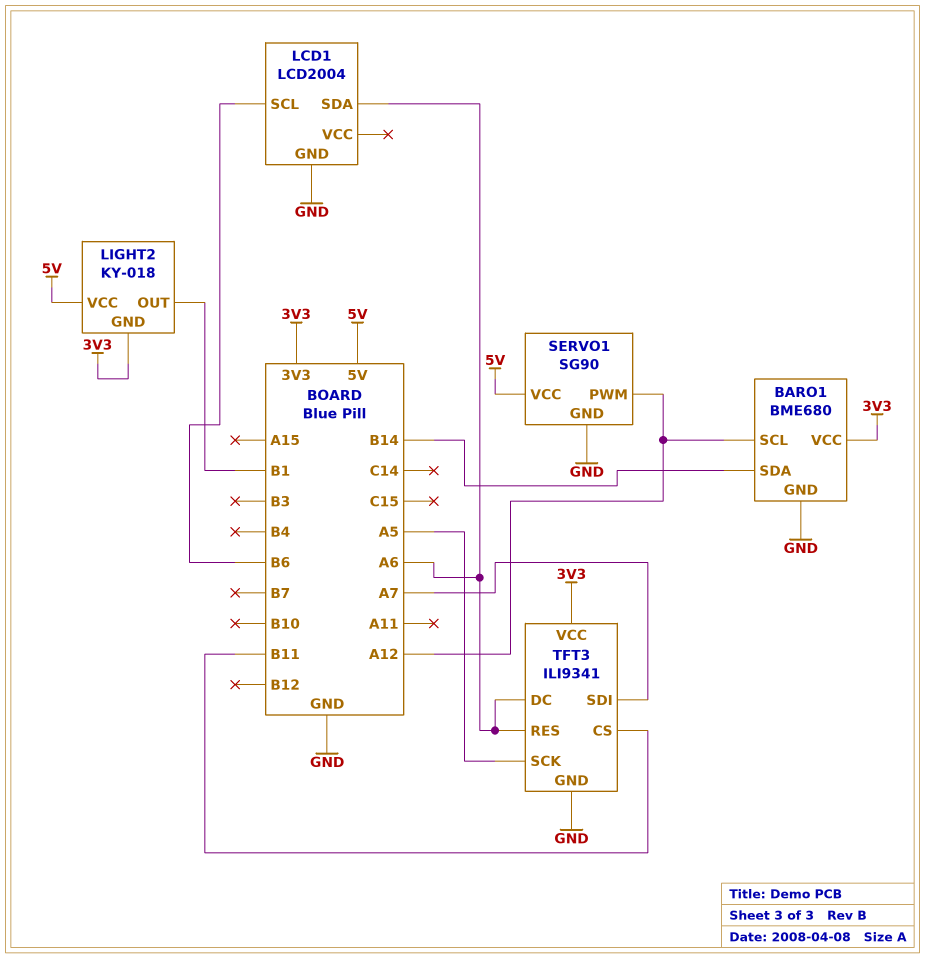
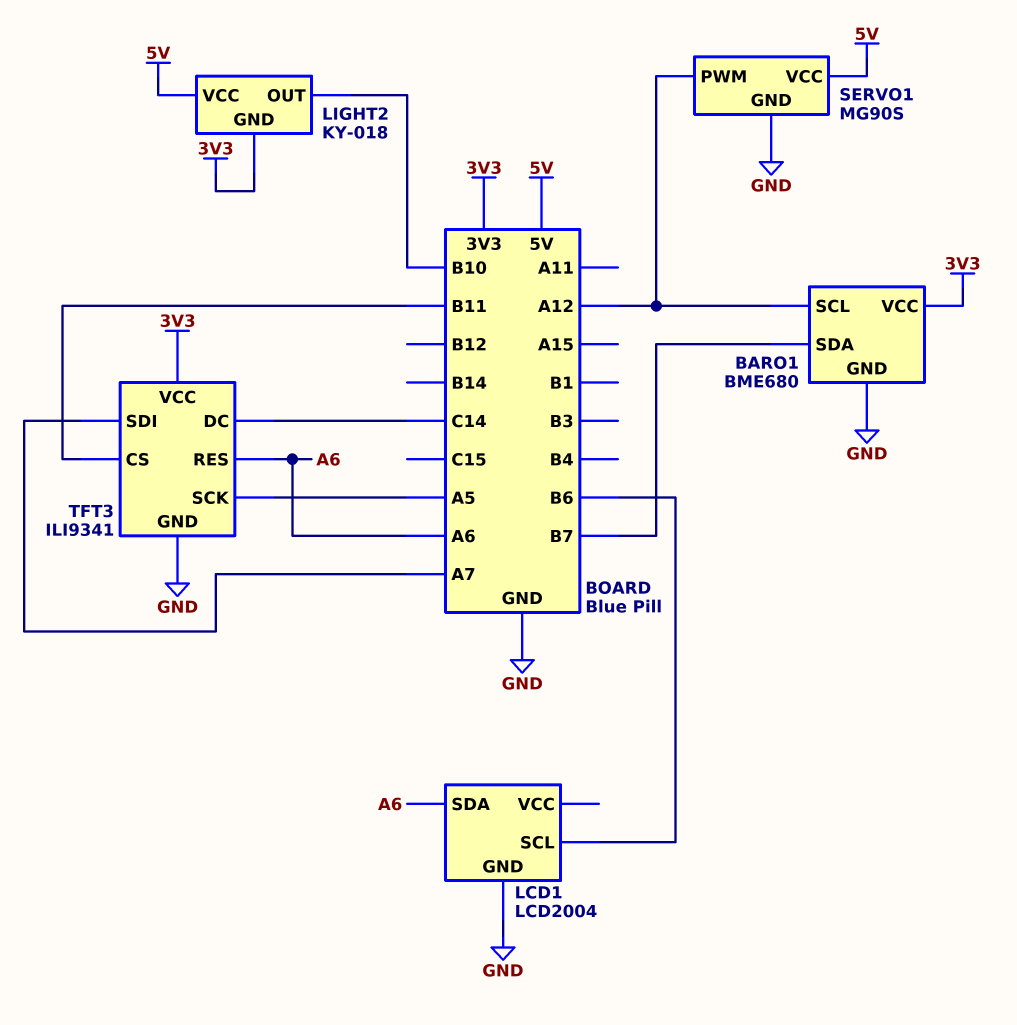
BARO1 pin SDA: B14 -> B7
LIGHT2 pin OUT: B1 -> B10
SERVO1: SG90 -> MG90S
TFT3 pin DC: A6 -> C14

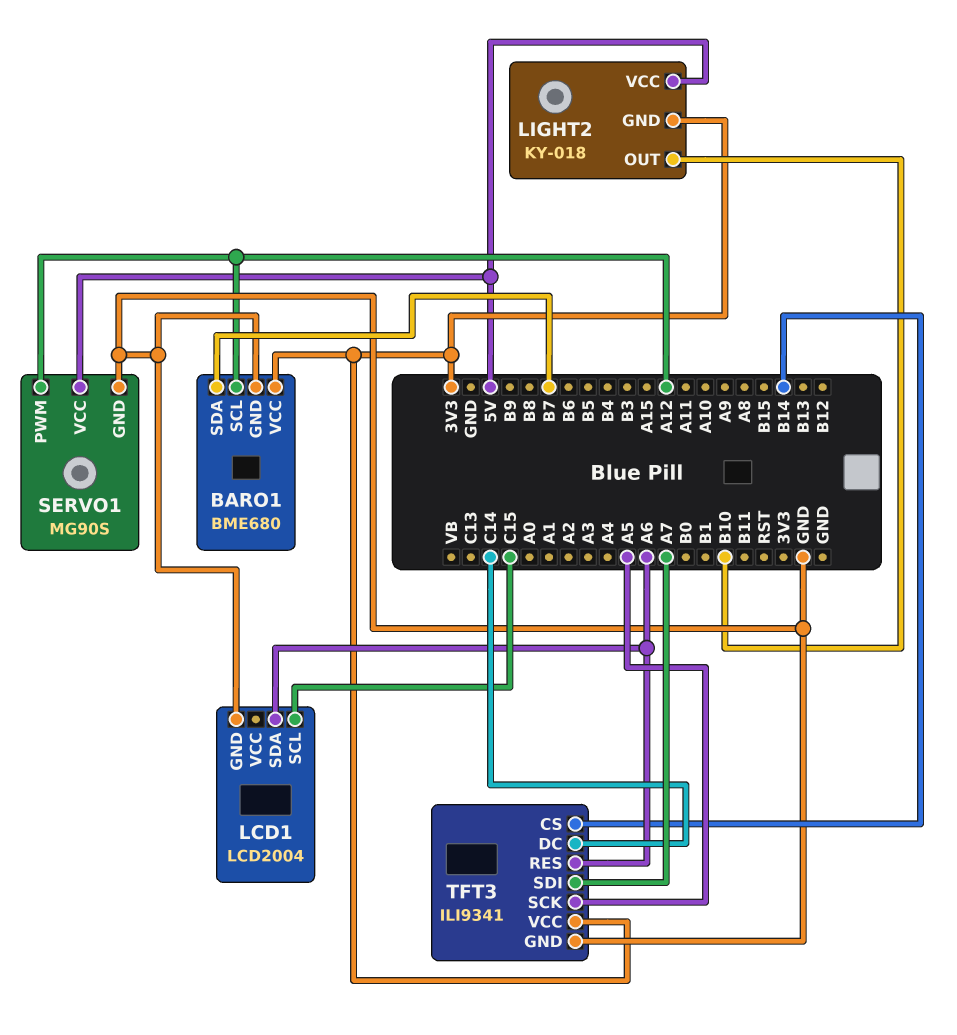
LCD1 pin SCL: B6 -> C15
TFT3 pin CS: B11 -> B14

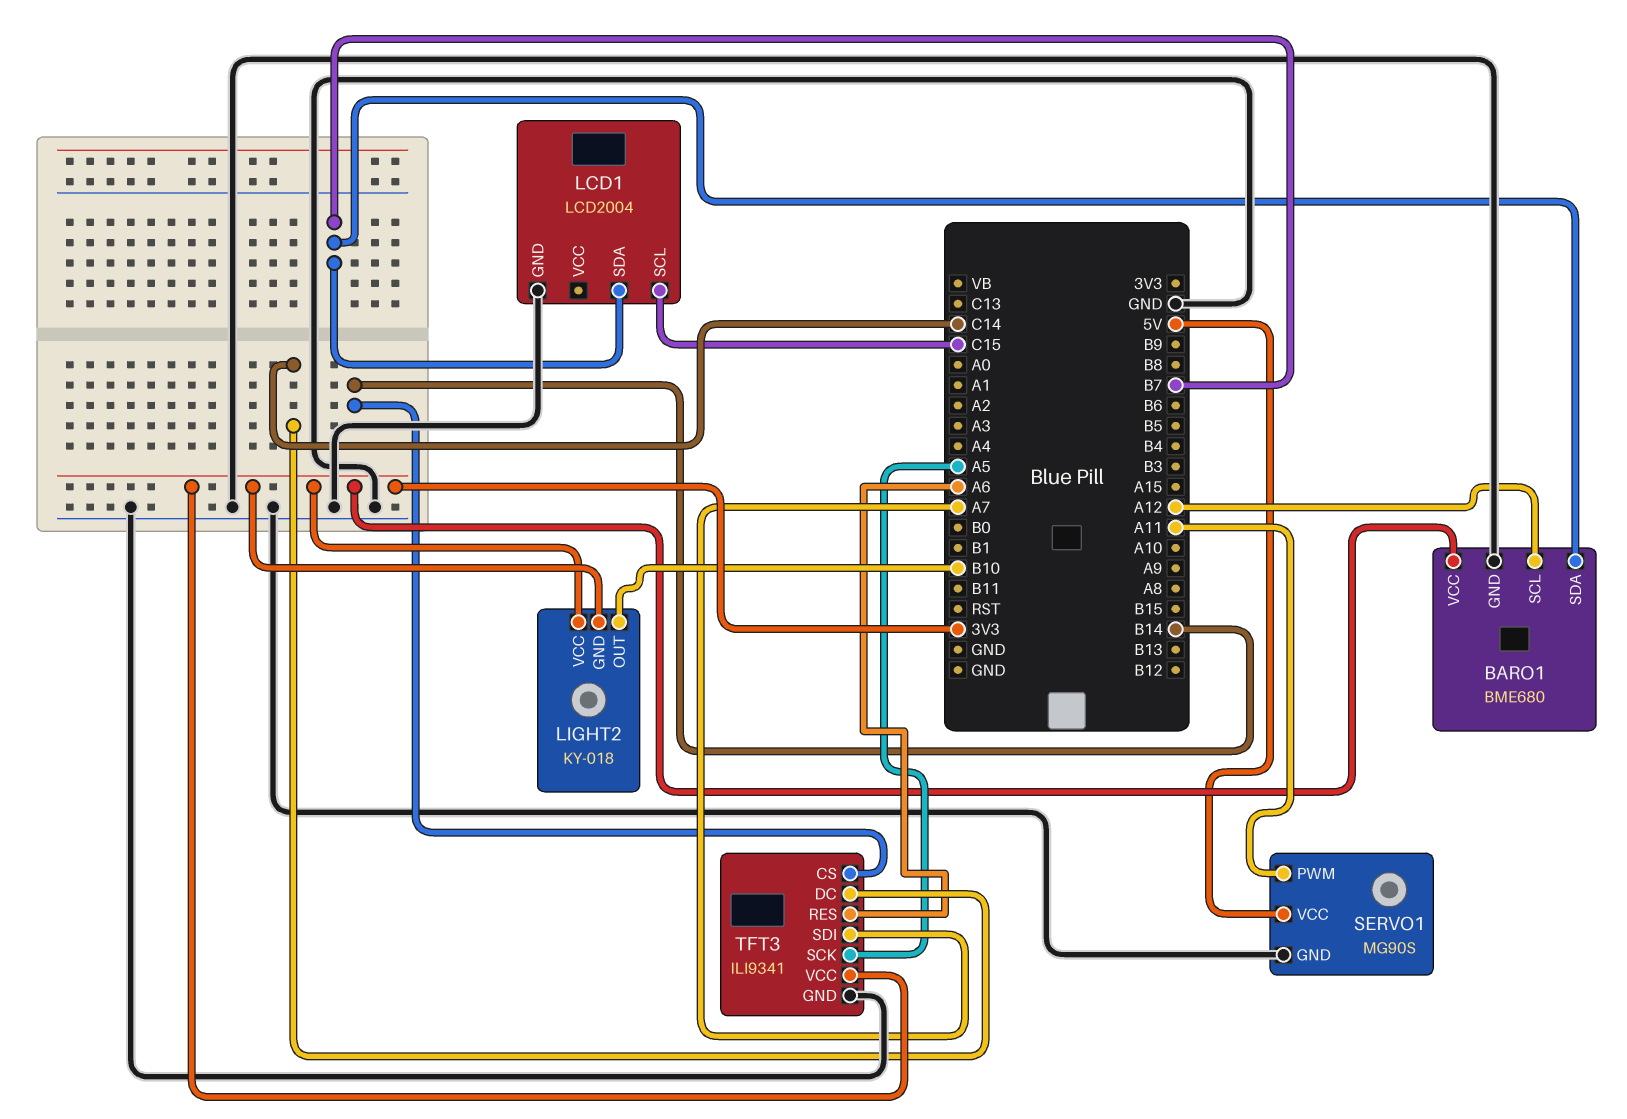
LCD1 pin SDA: A6 -> B7
LIGHT2 pin VCC: 5V -> 3V3
SERVO1 pin PWM: A12 -> A11

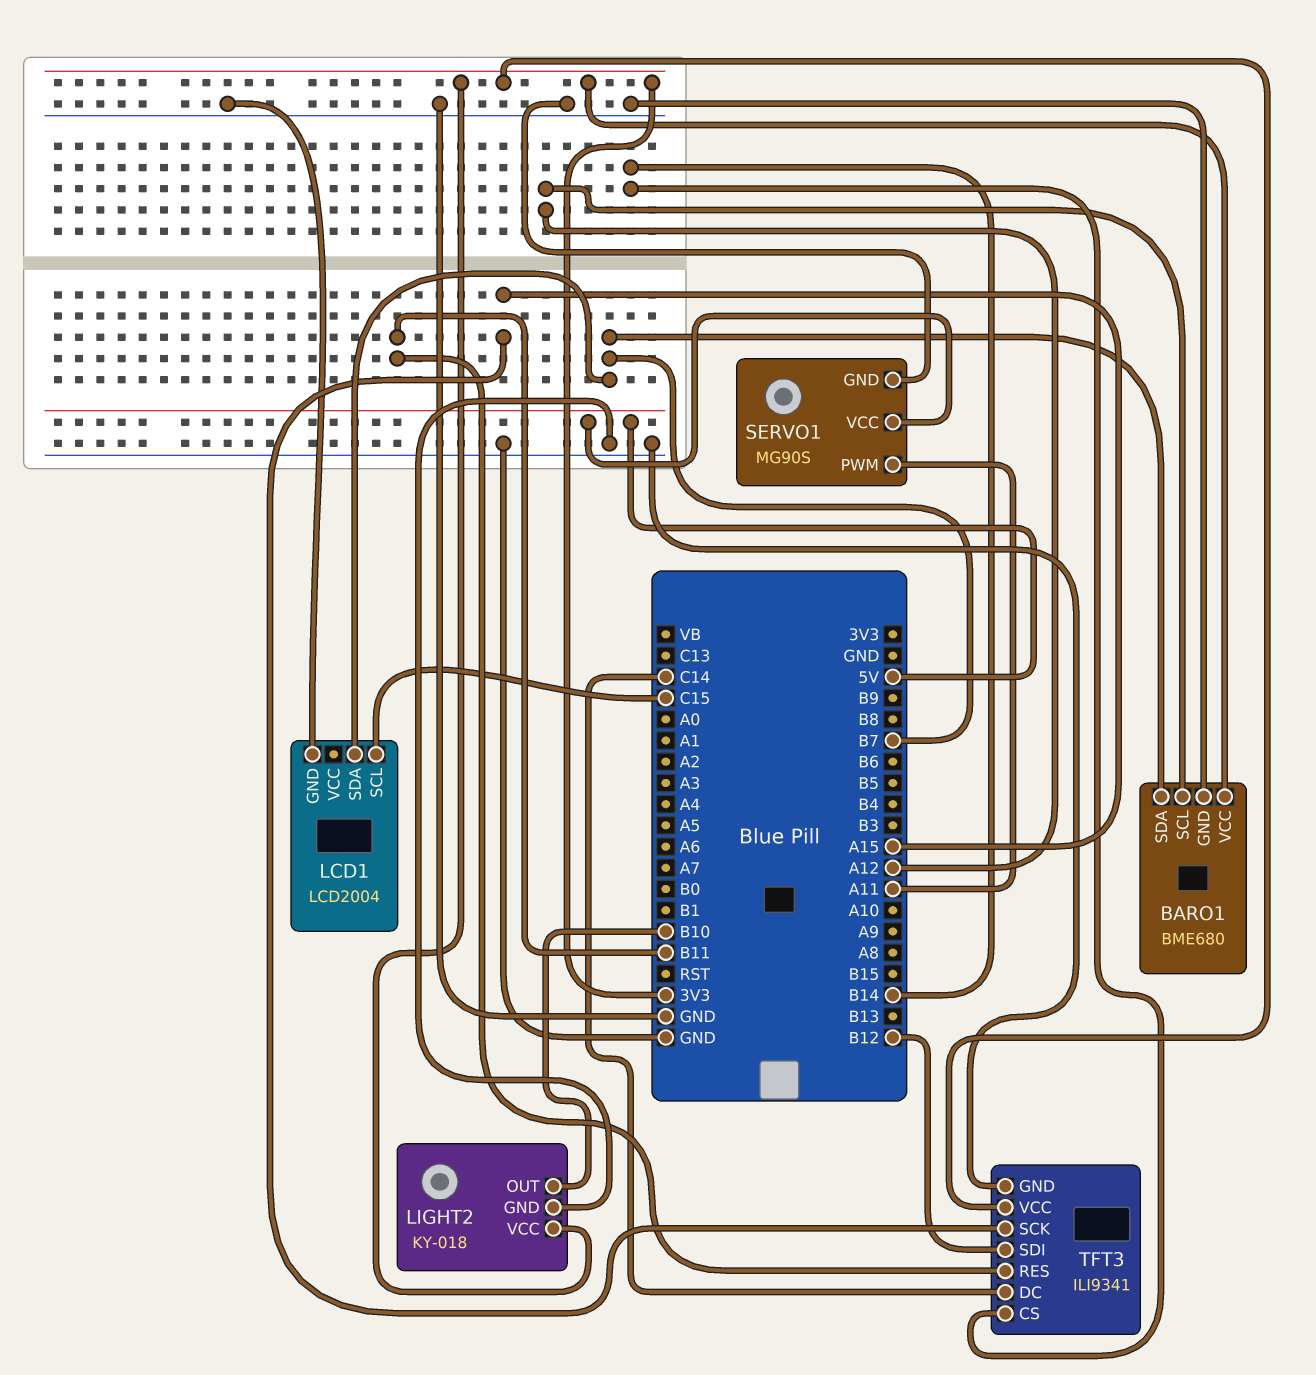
LIGHT2 pin GND: 3V3 -> GND
TFT3 pin RES: A6 -> B11
TFT3 pin SCK: A5 -> A15
TFT3 pin SDI: A7 -> B12

